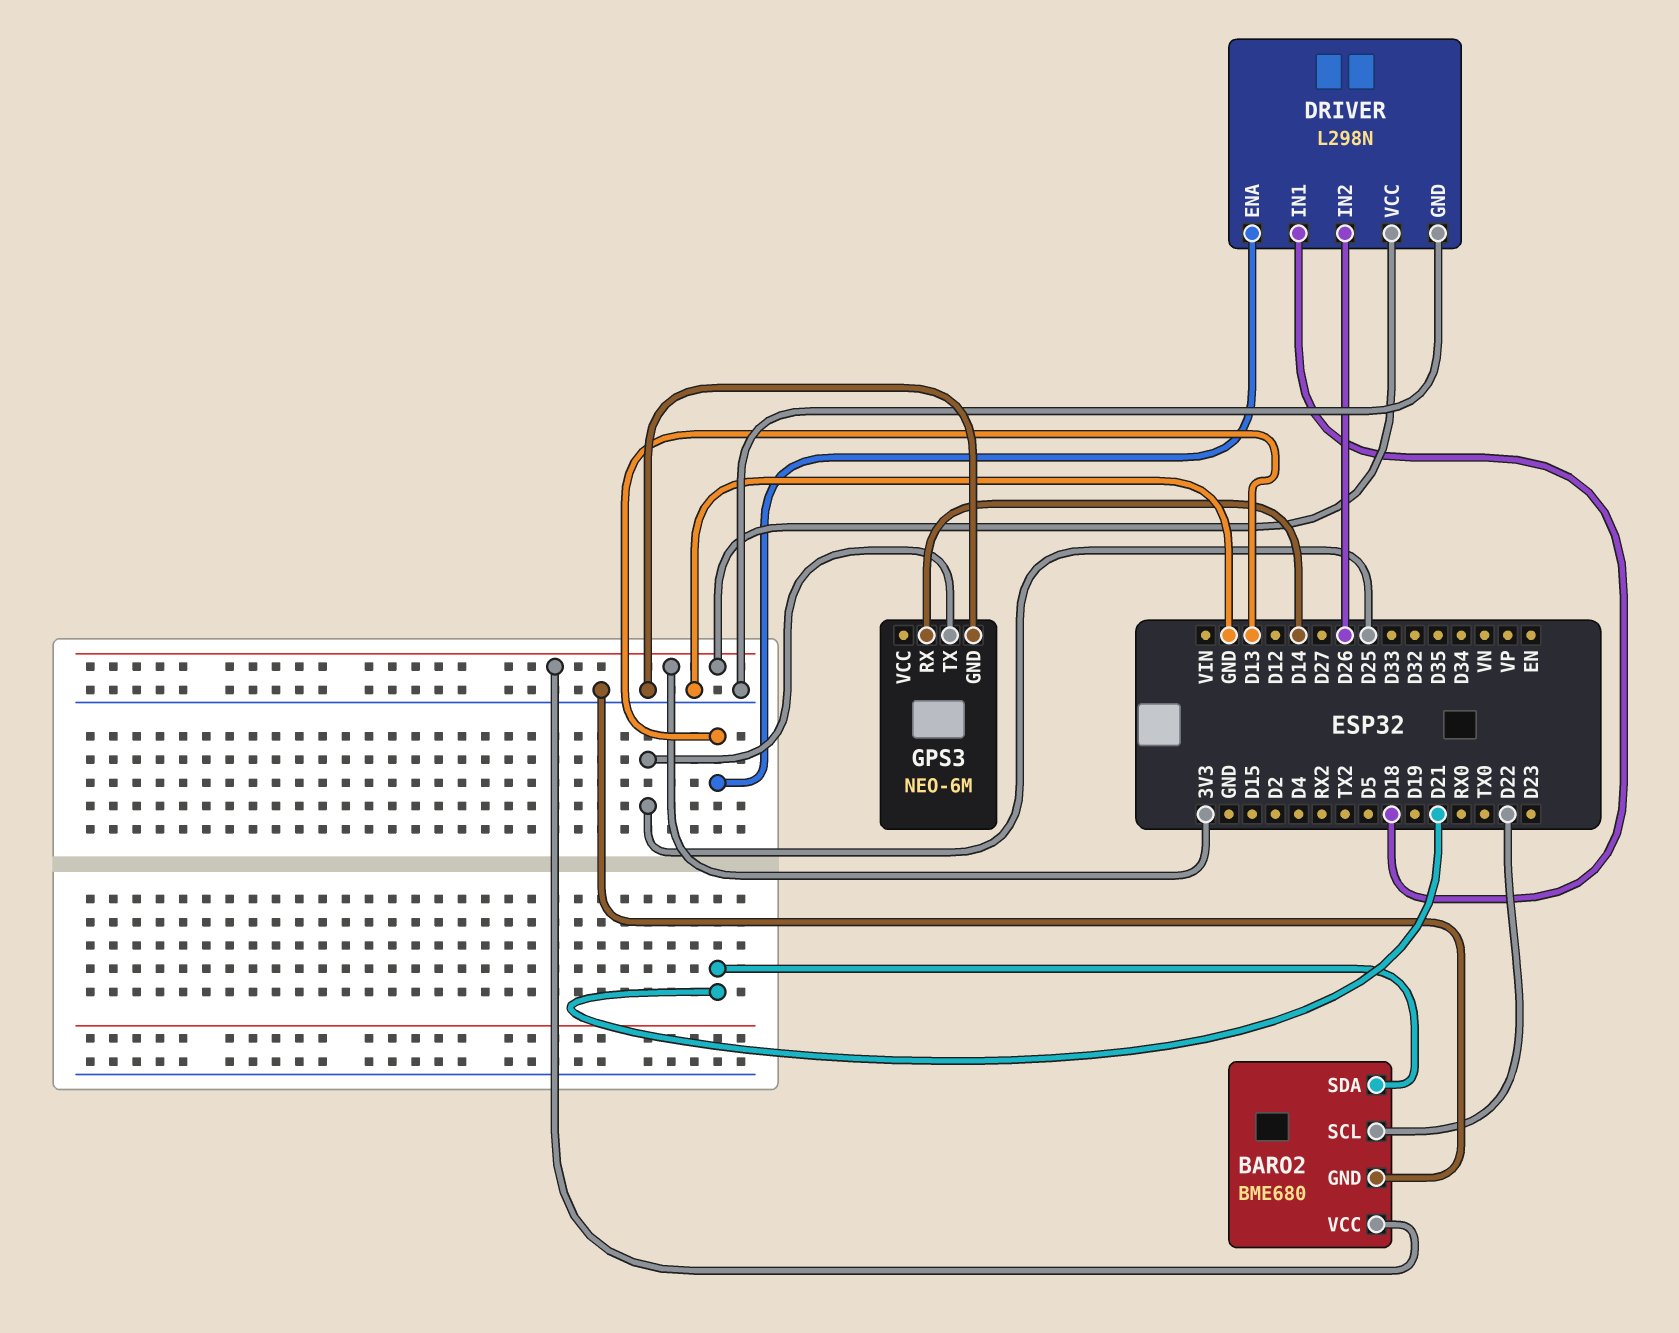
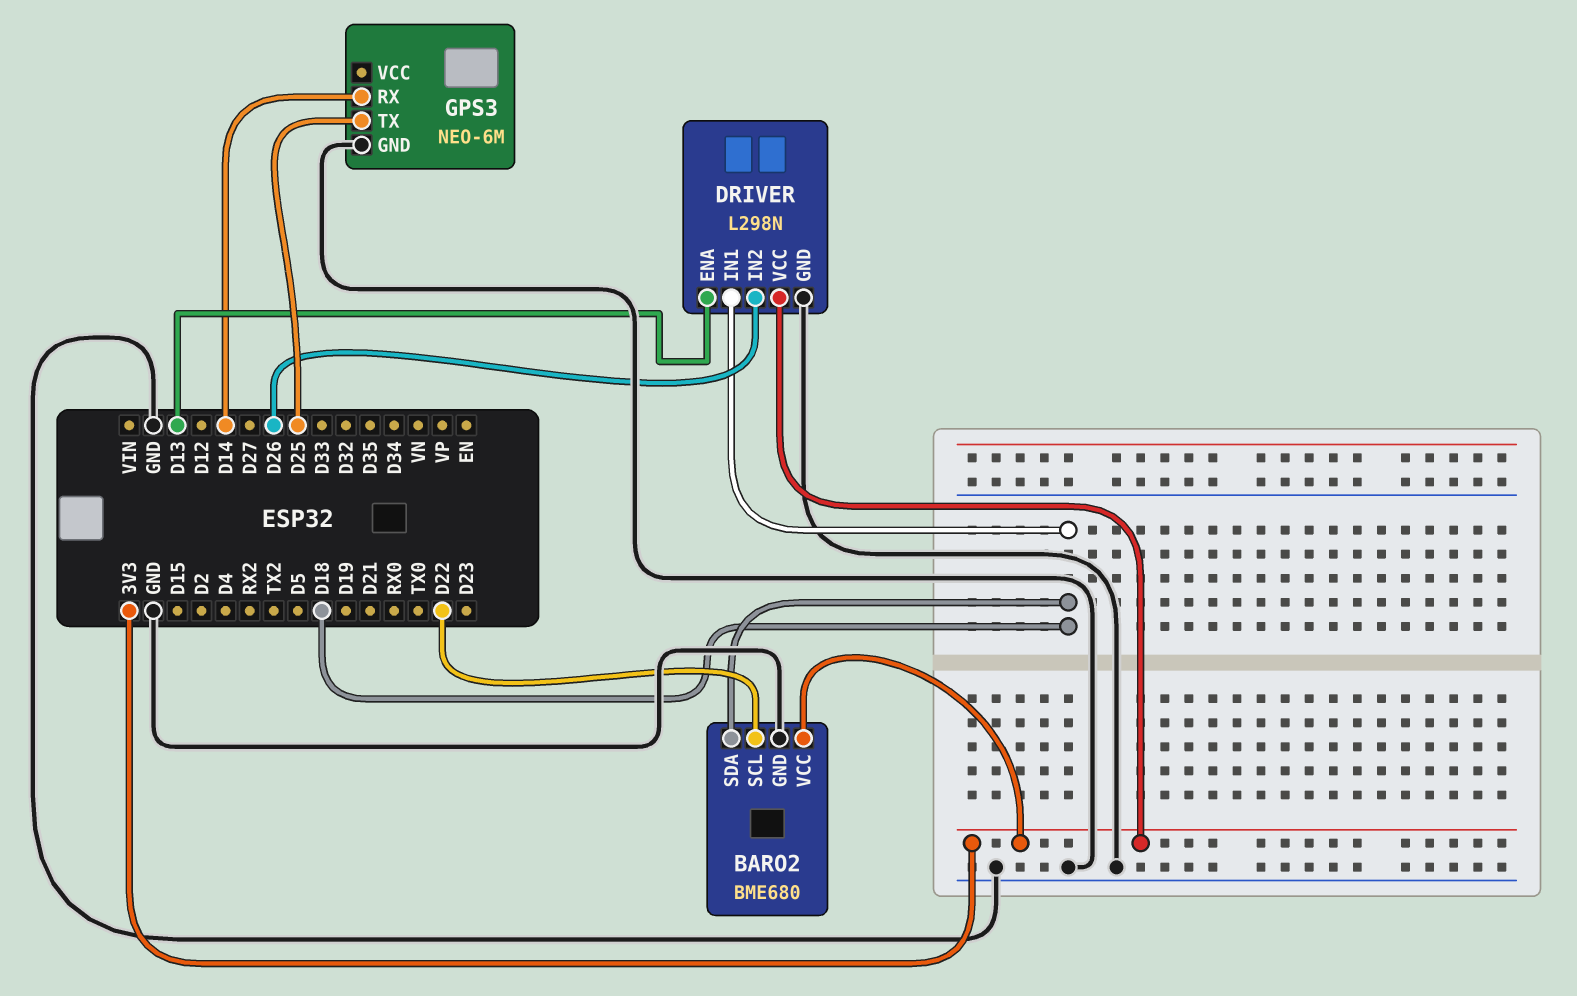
BARO2 pin SDA: D21 -> D18

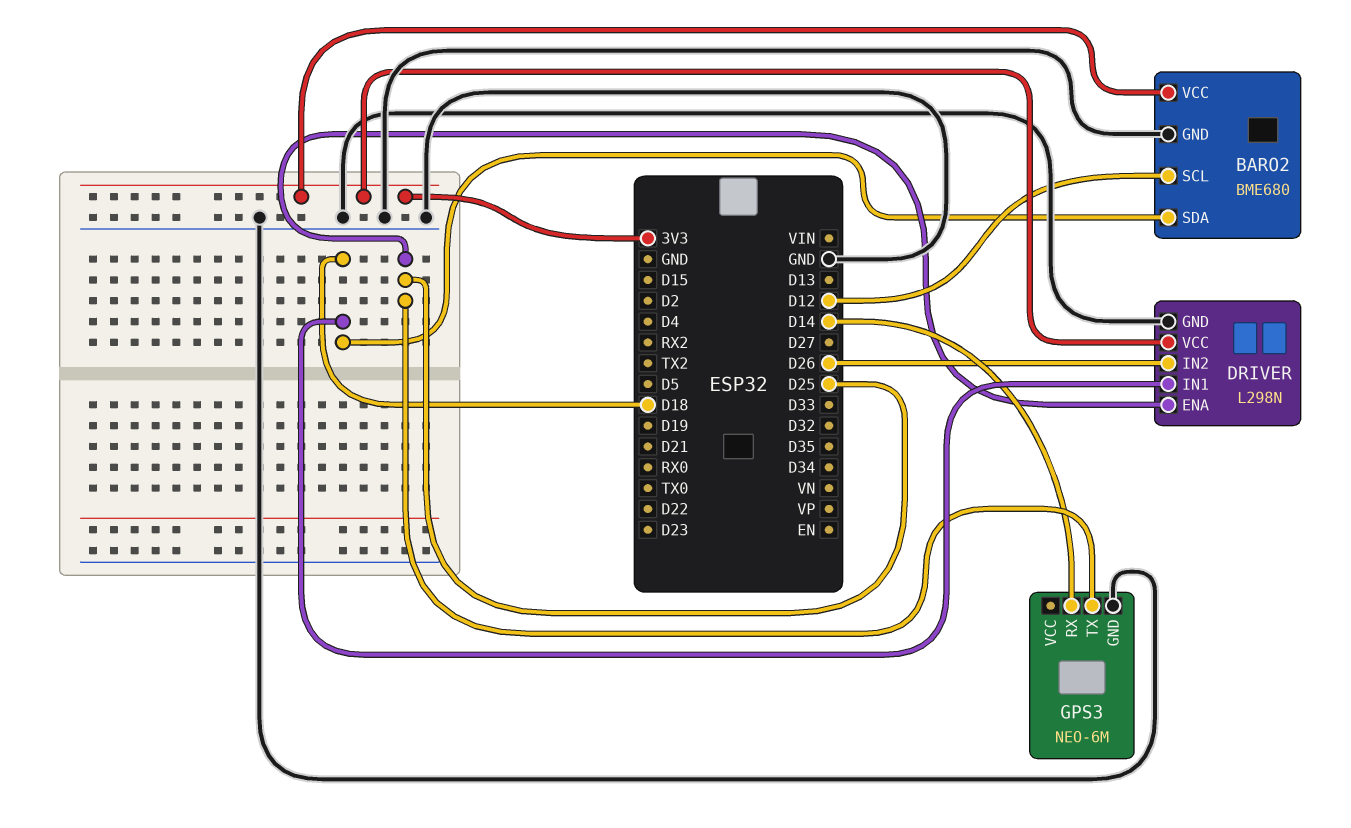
BARO2 pin SCL: D22 -> D12
DRIVER pin ENA: D13 -> D25

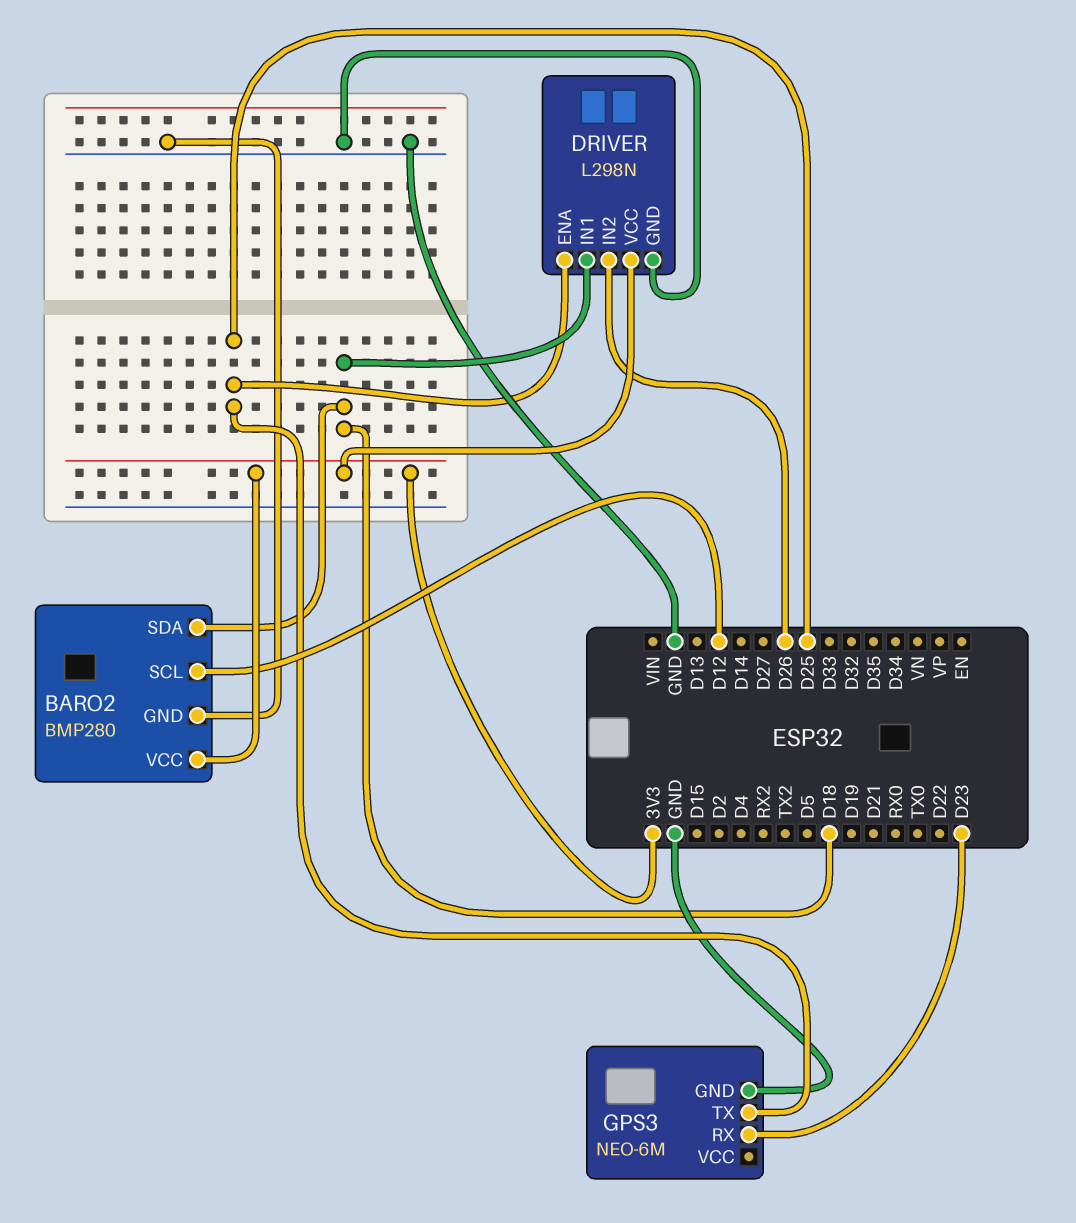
BARO2: BME680 -> BMP280
GPS3 pin RX: D14 -> D23

